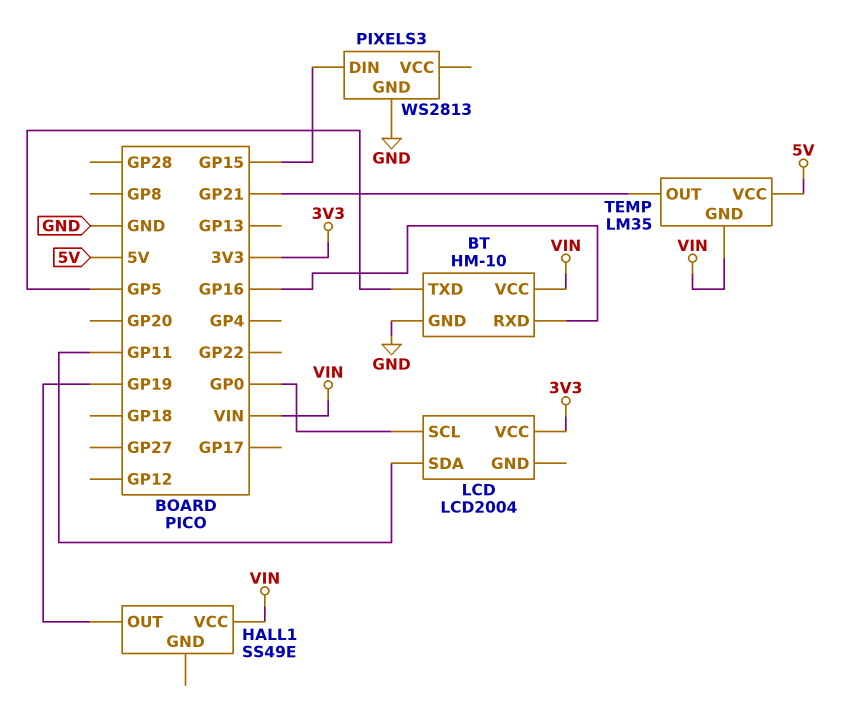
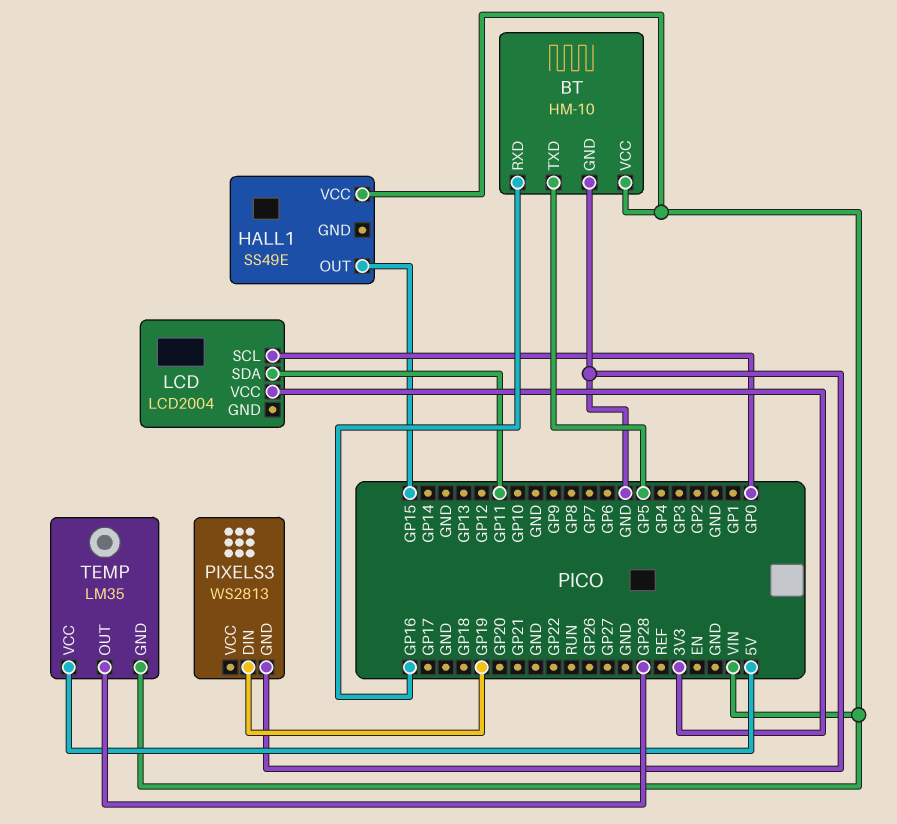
HALL1 pin OUT: GP19 -> GP15
PIXELS3 pin DIN: GP15 -> GP19
TEMP pin OUT: GP21 -> GP28

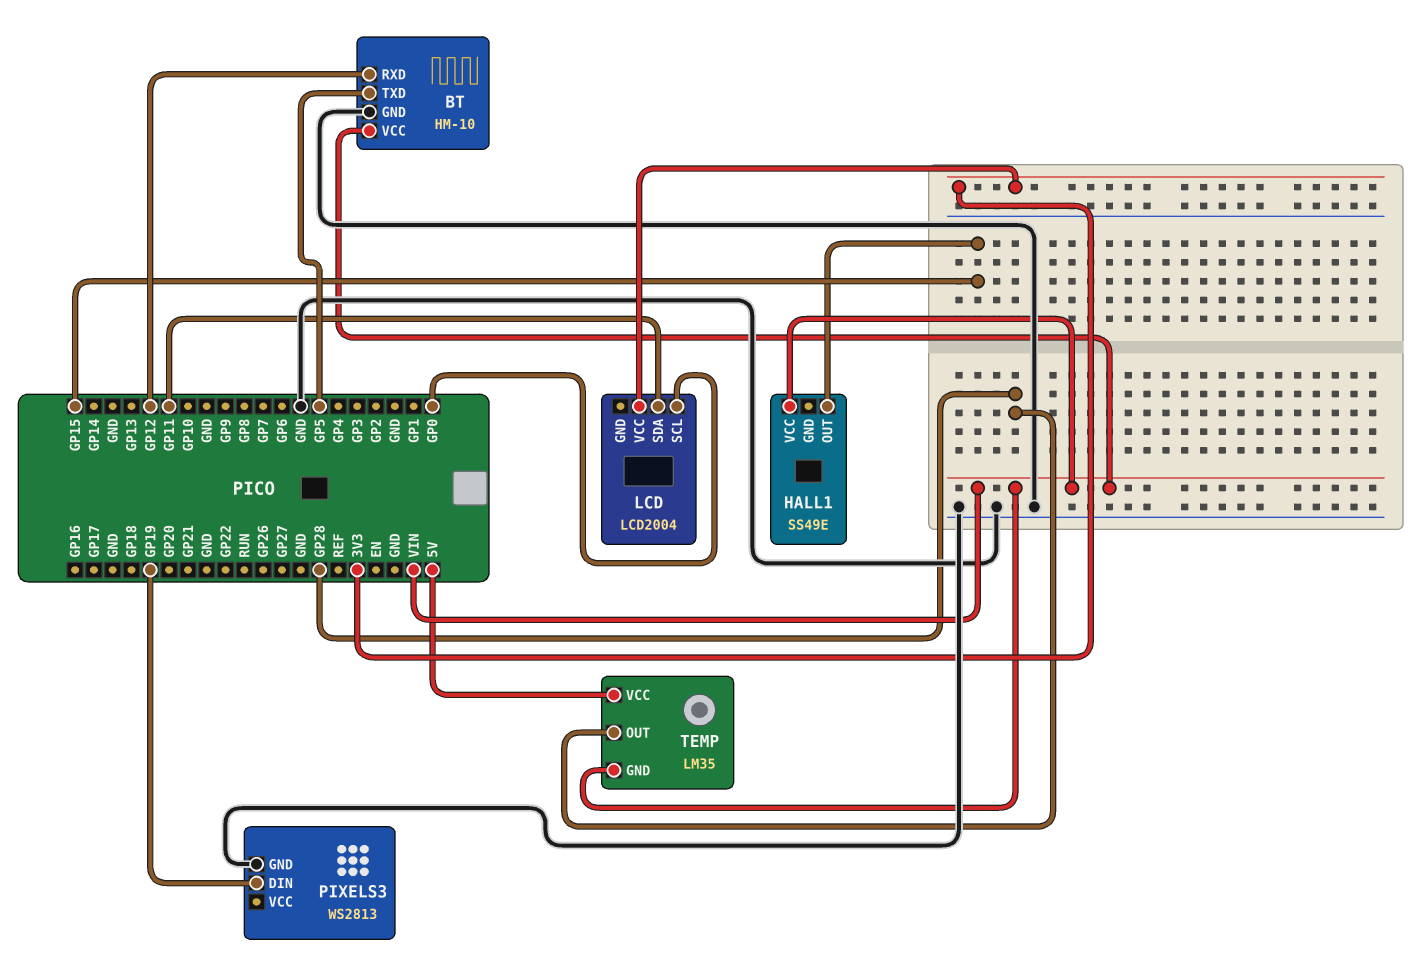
BT pin RXD: GP16 -> GP12

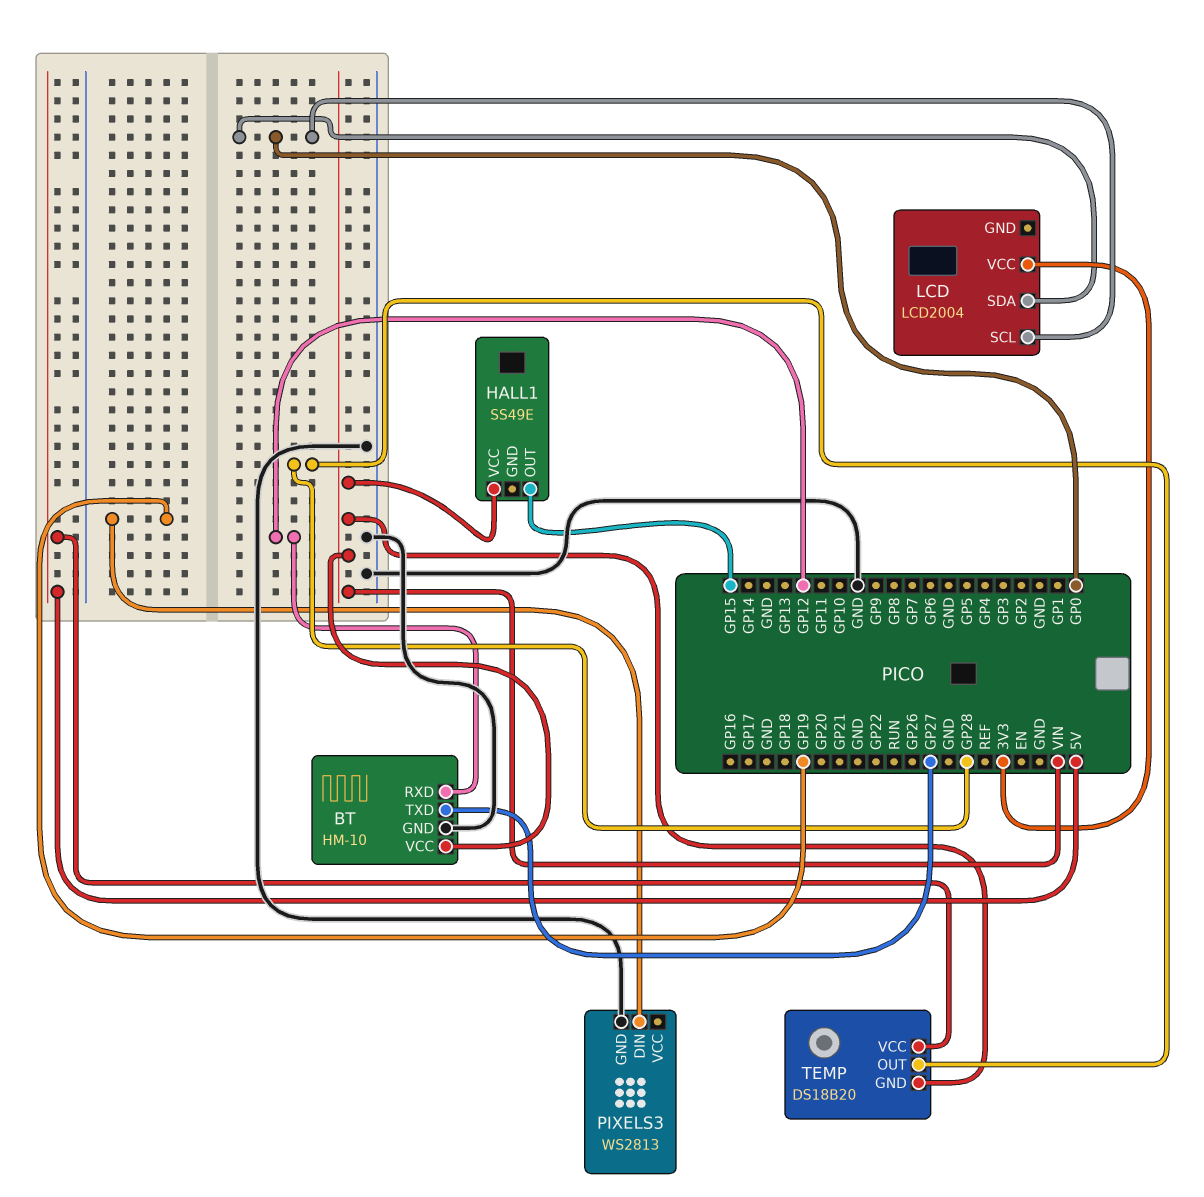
BT pin TXD: GP5 -> GP27
LCD pin SDA: GP11 -> GP0
TEMP: LM35 -> DS18B20

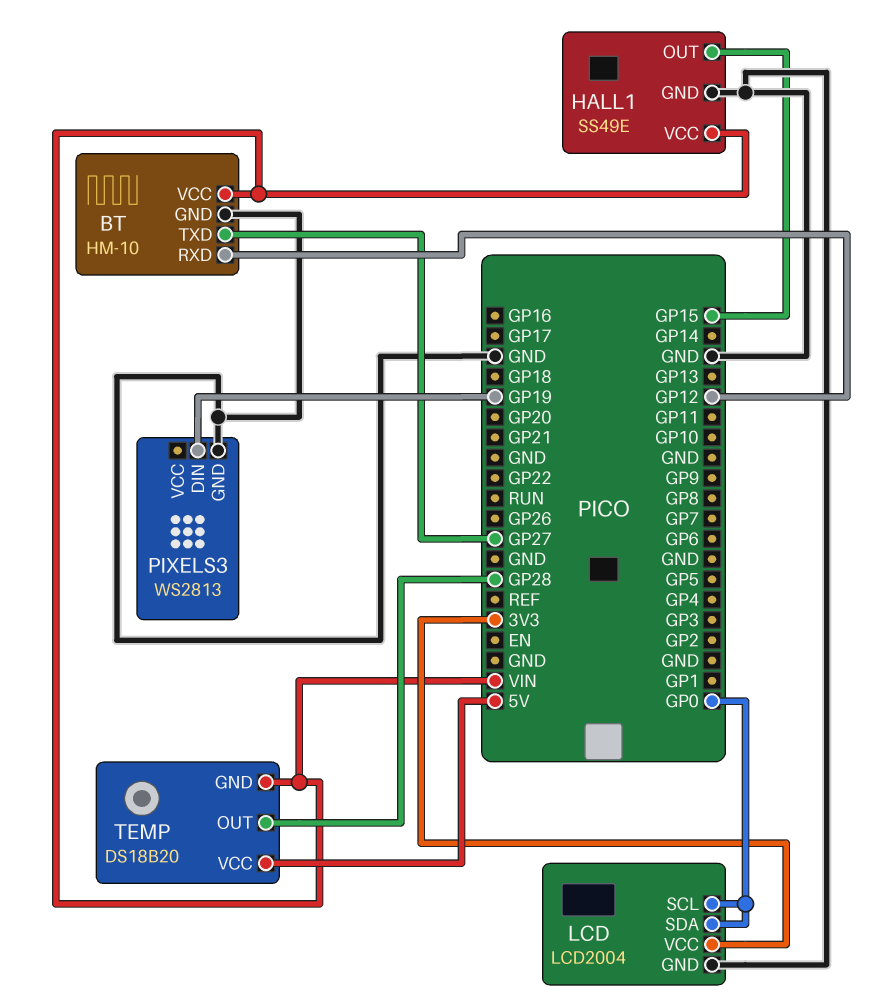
HALL1 pin GND: none -> GND
LCD pin GND: none -> GND

